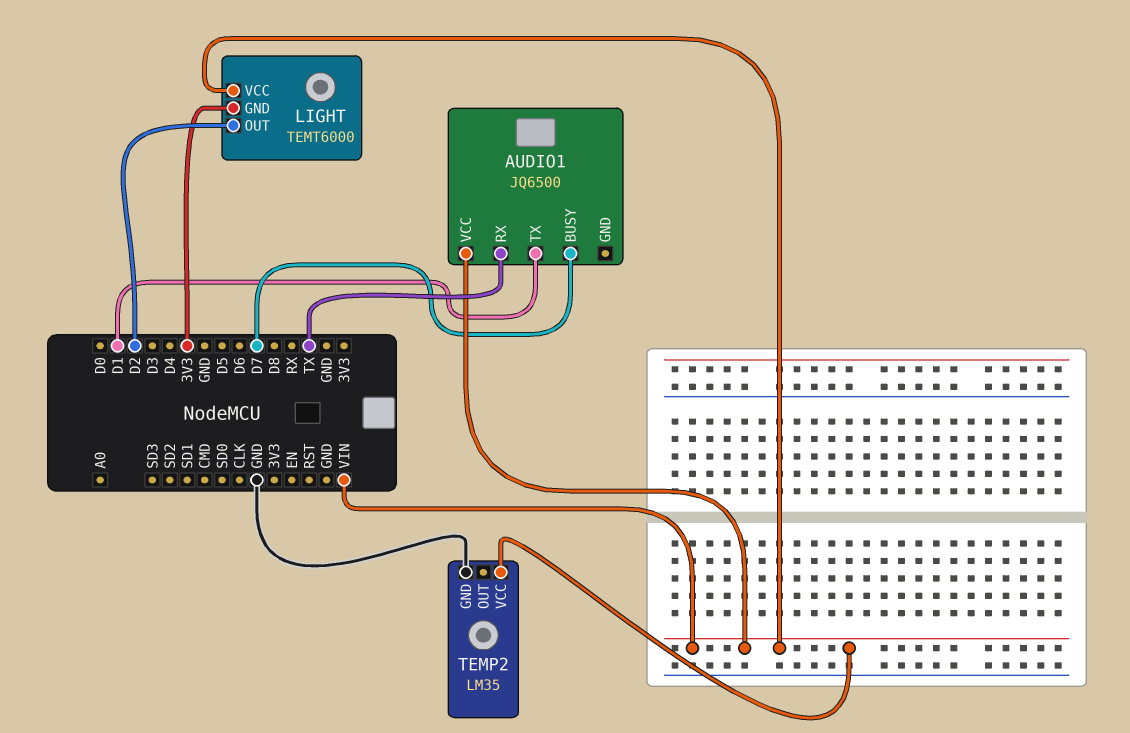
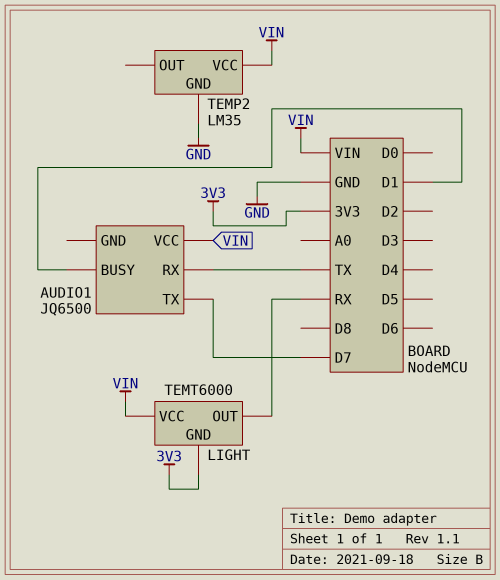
AUDIO1 pin BUSY: D7 -> D1
AUDIO1 pin TX: D1 -> D7
LIGHT pin OUT: D2 -> RX

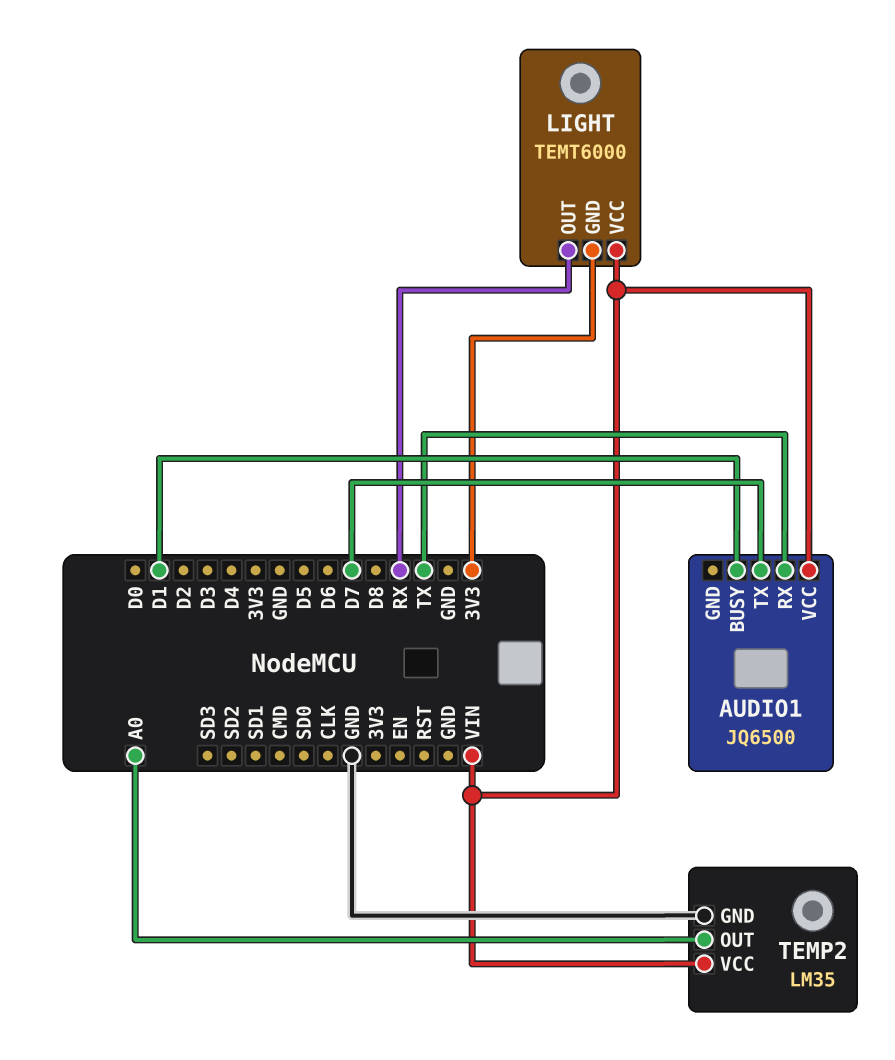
TEMP2 pin OUT: none -> A0

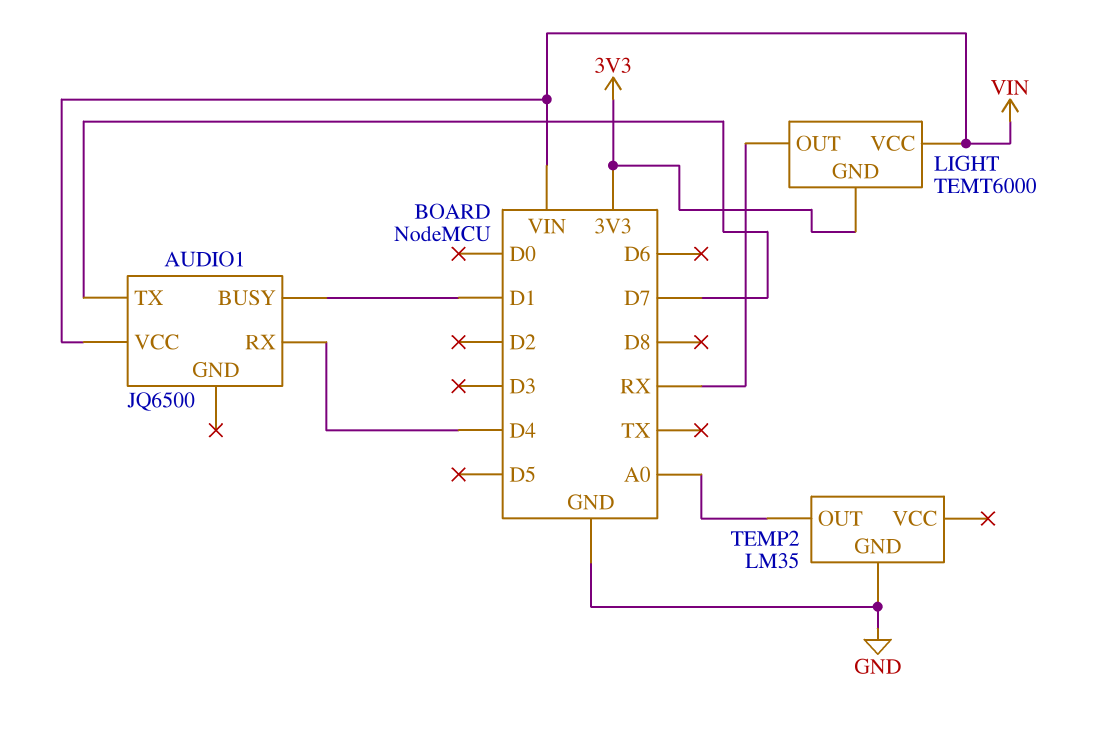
AUDIO1 pin RX: TX -> D4
TEMP2 pin VCC: VIN -> none

